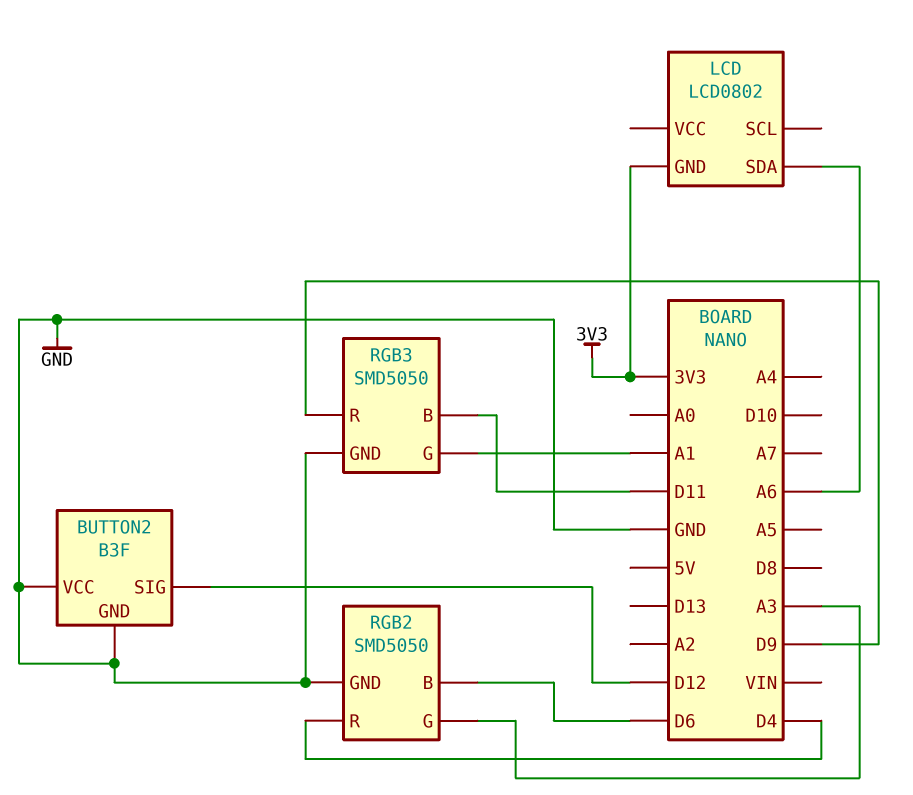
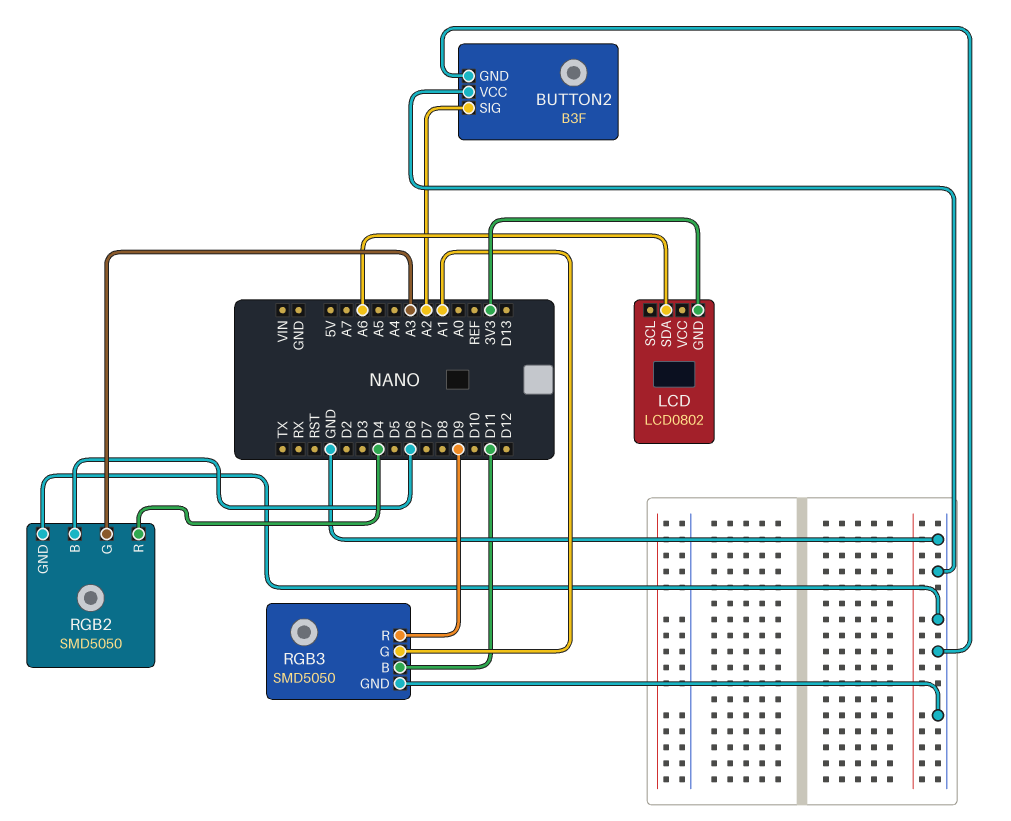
BUTTON2 pin SIG: D12 -> A2

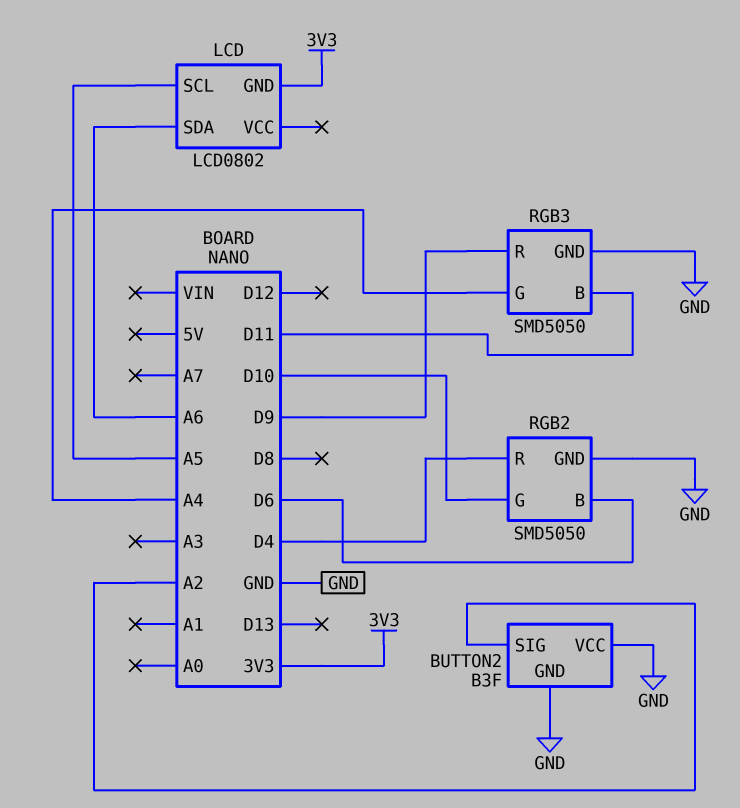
LCD pin SCL: none -> A5
RGB2 pin G: A3 -> D10
RGB3 pin G: A1 -> A4

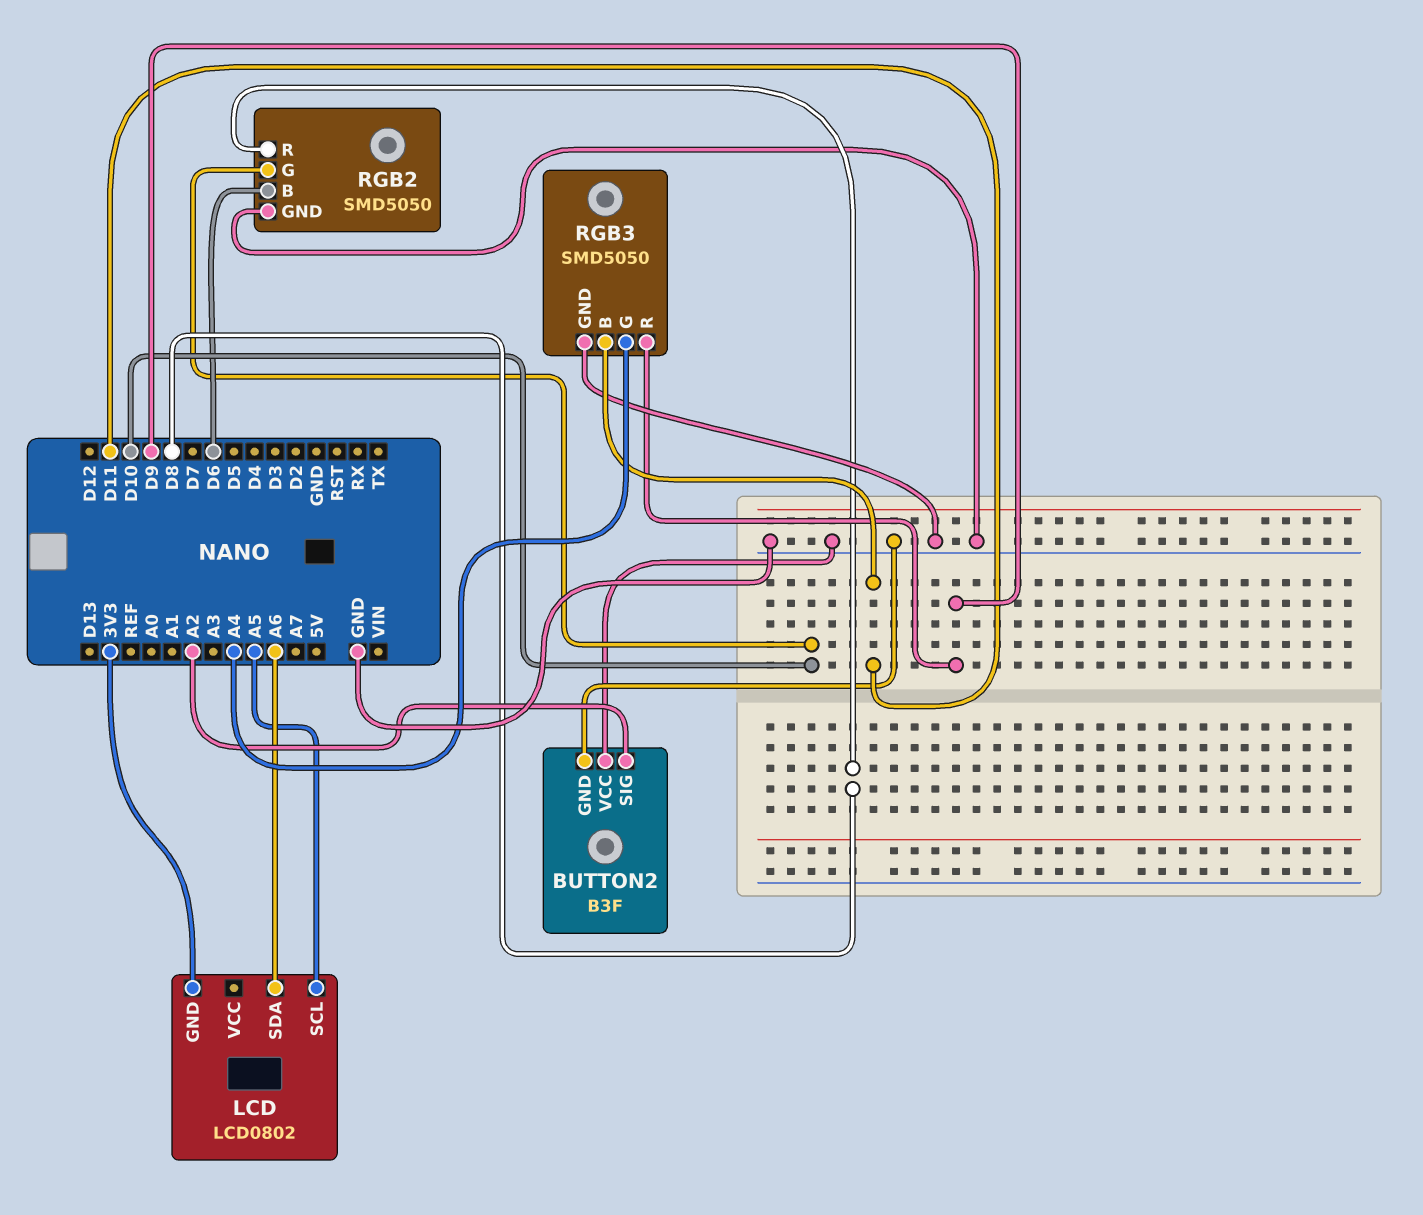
RGB2 pin R: D4 -> D8

